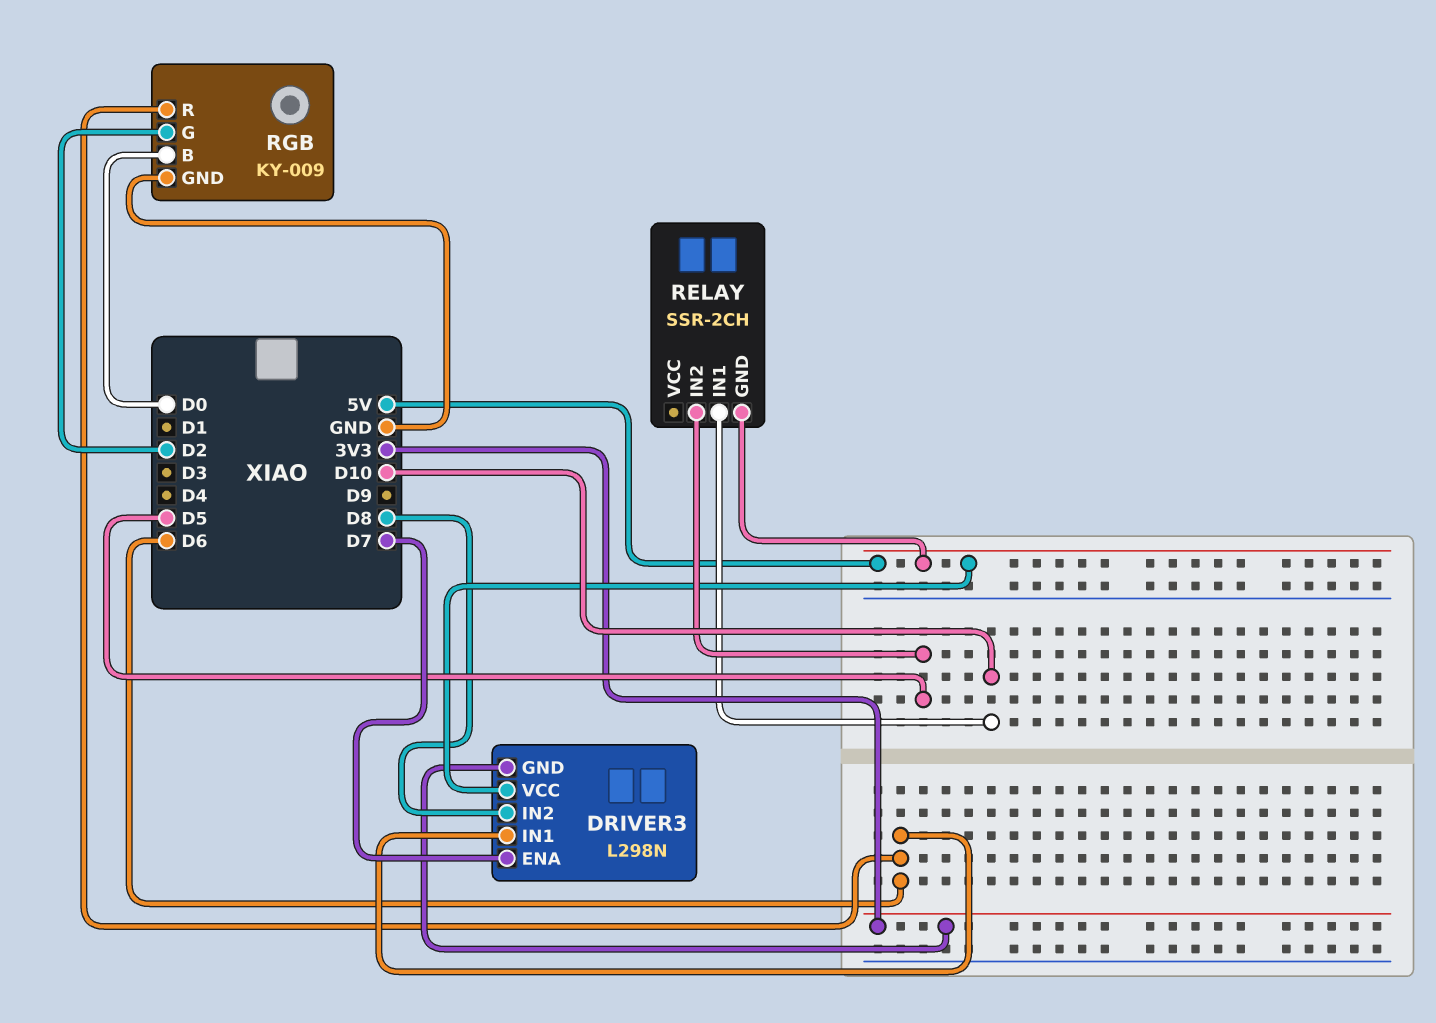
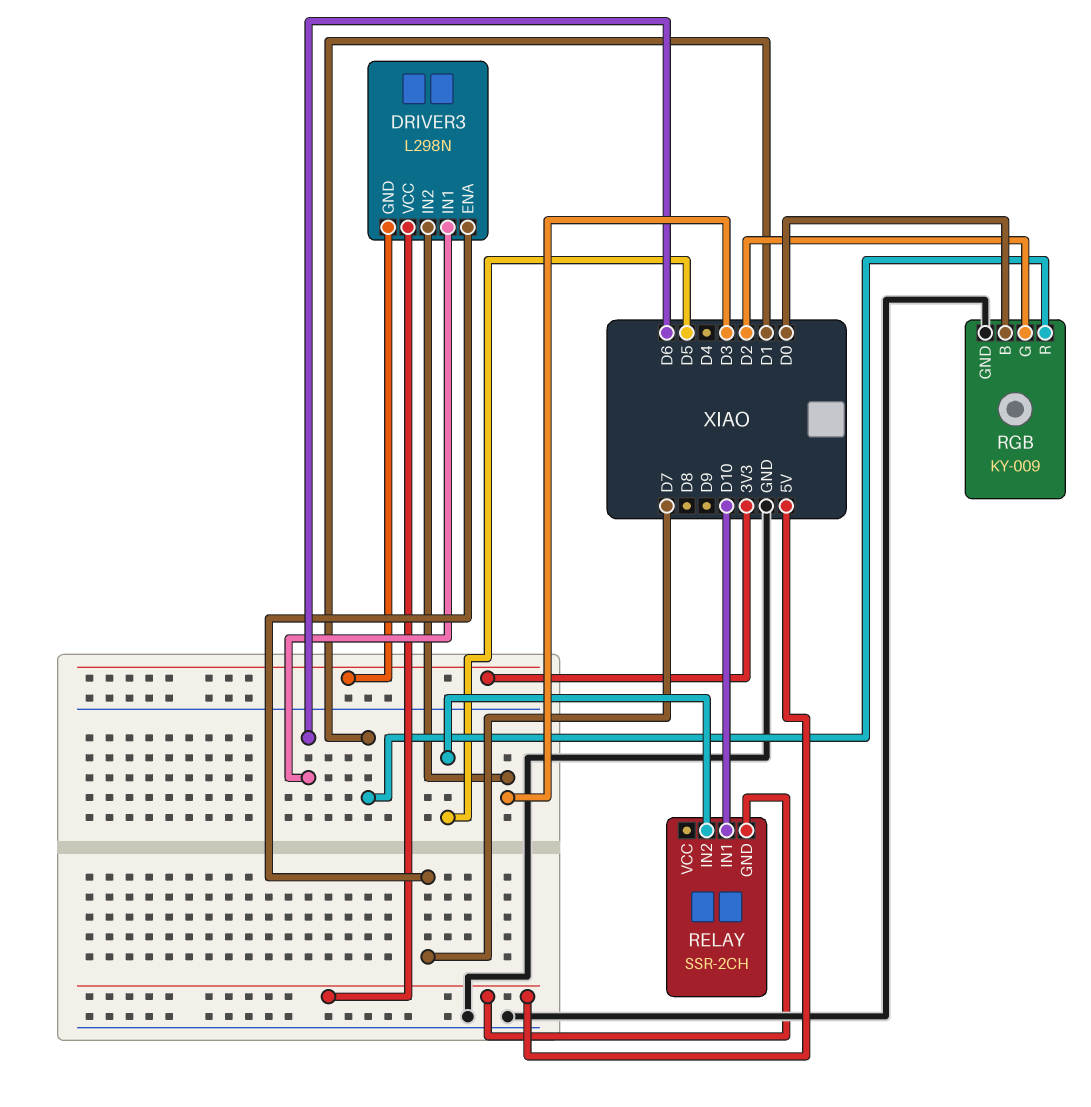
DRIVER3 pin IN2: D8 -> D3
RGB pin R: D6 -> D1

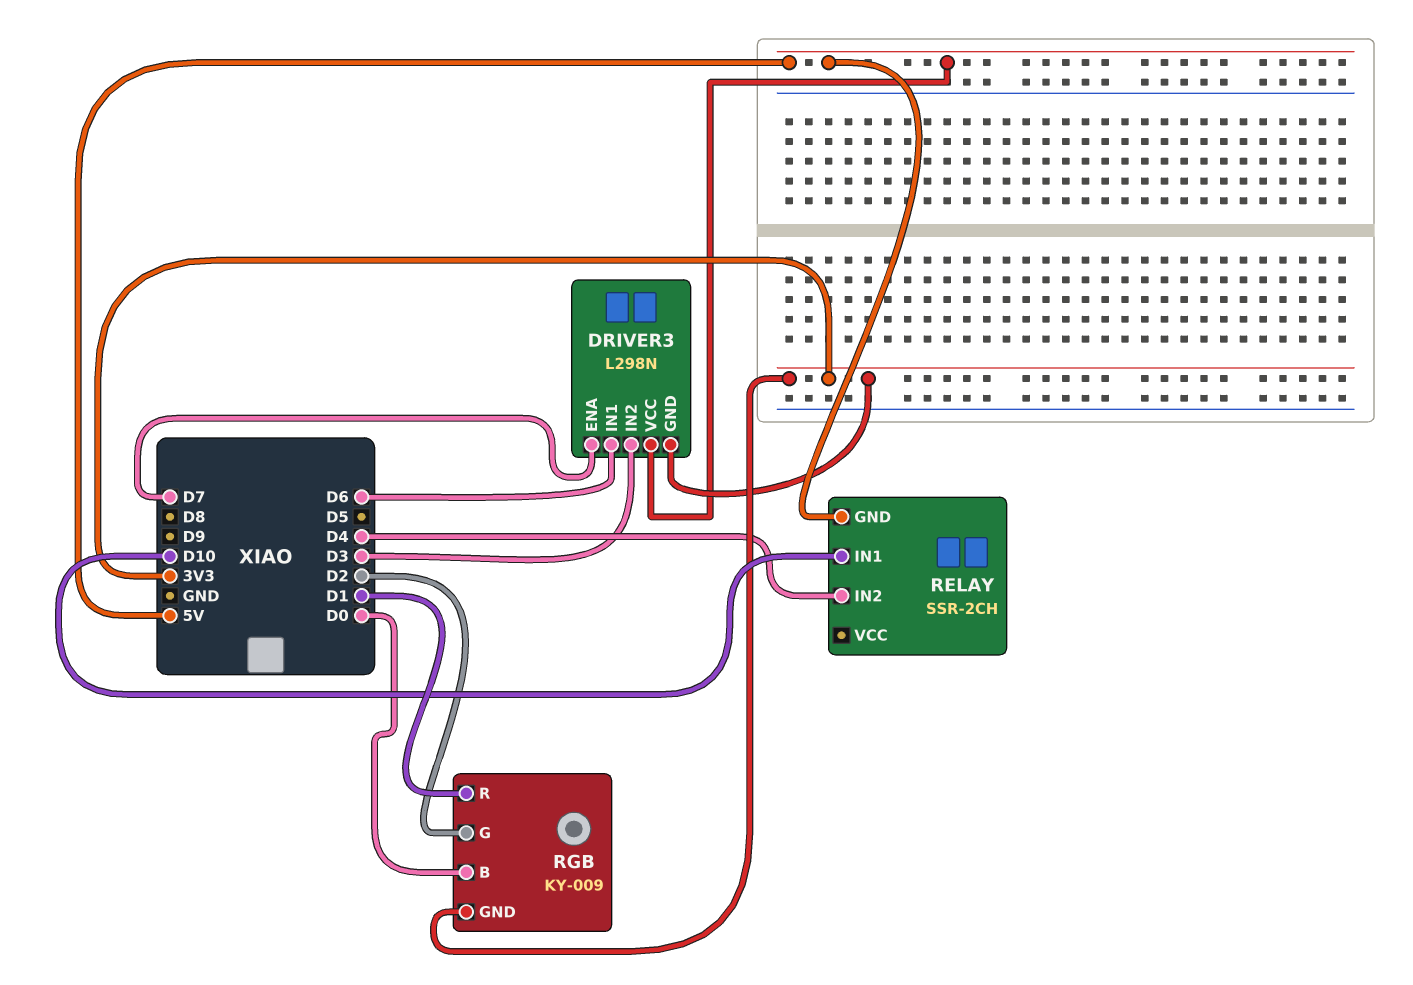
RELAY pin IN2: D5 -> D4
RGB pin GND: GND -> 3V3

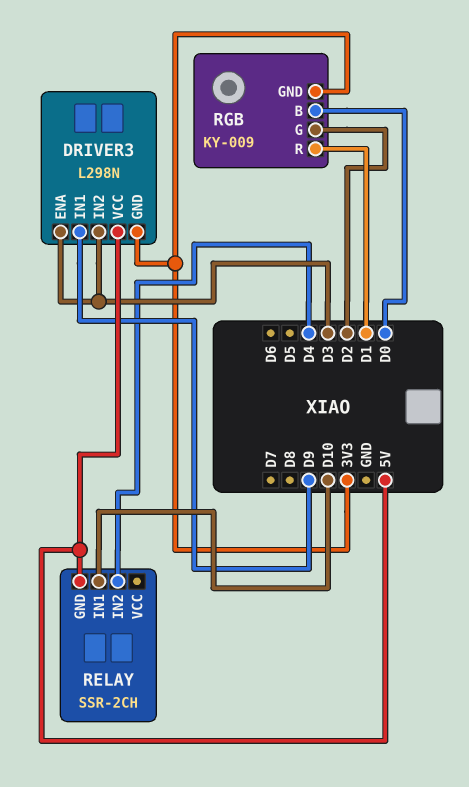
DRIVER3 pin ENA: D7 -> D3
DRIVER3 pin IN1: D6 -> D9

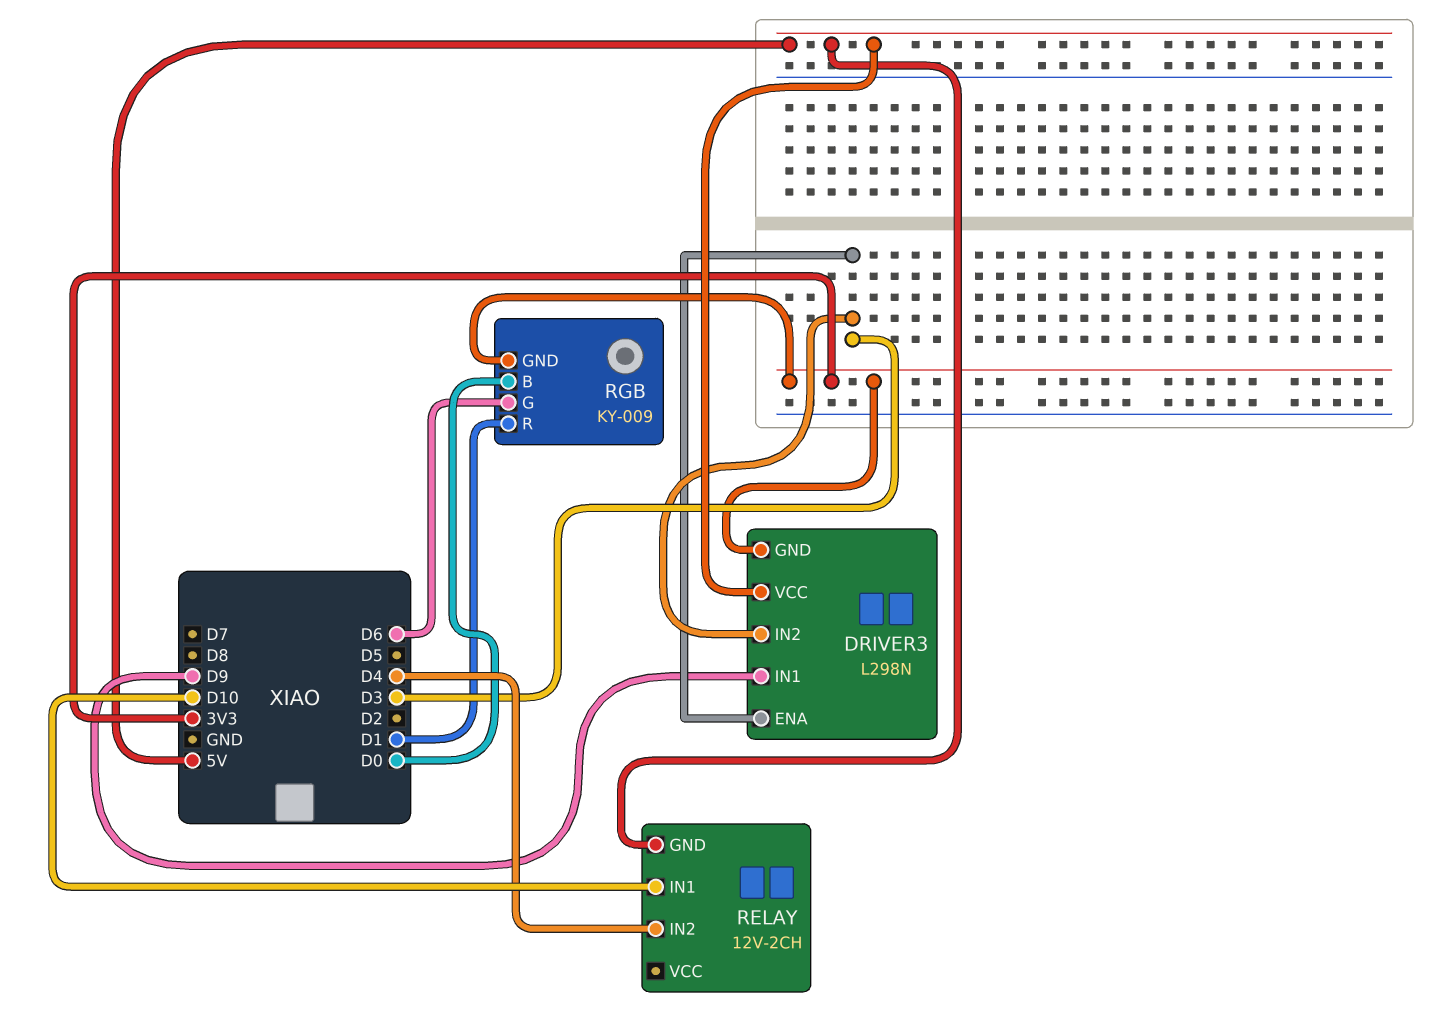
RELAY: SSR-2CH -> 12V-2CH
RGB pin G: D2 -> D6

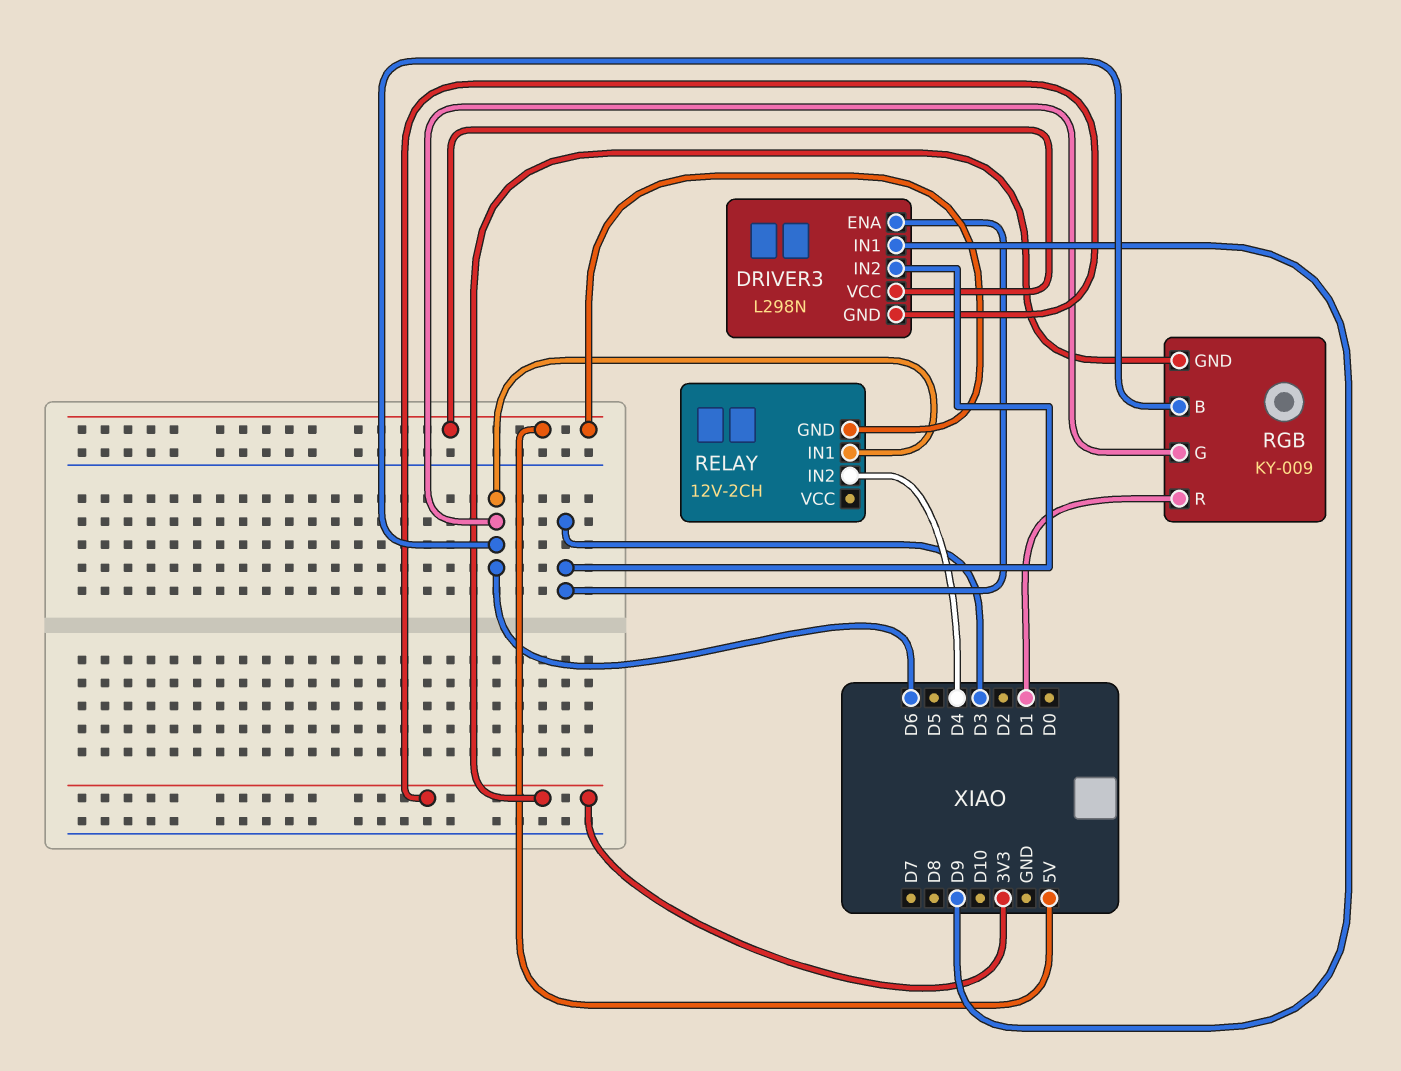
RELAY pin IN1: D10 -> D6
RGB pin B: D0 -> D6

